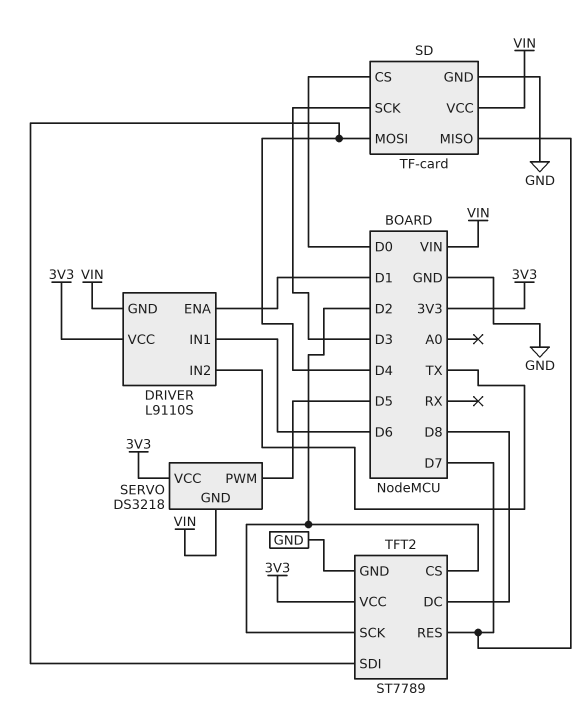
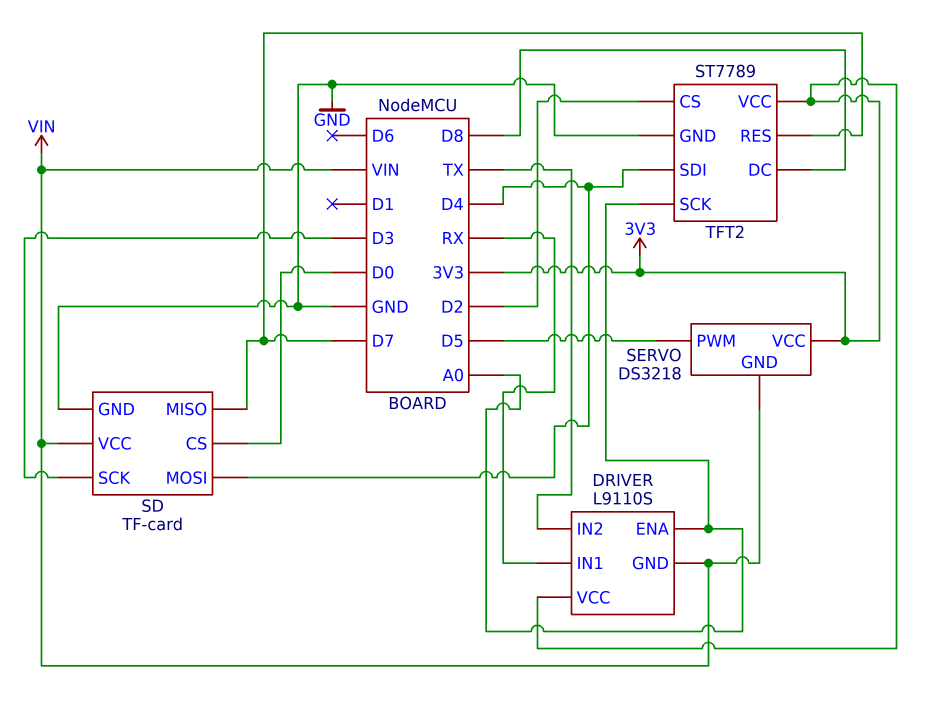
DRIVER pin ENA: D1 -> A0
DRIVER pin IN1: D6 -> RX
TFT2 pin SCK: D2 -> A0

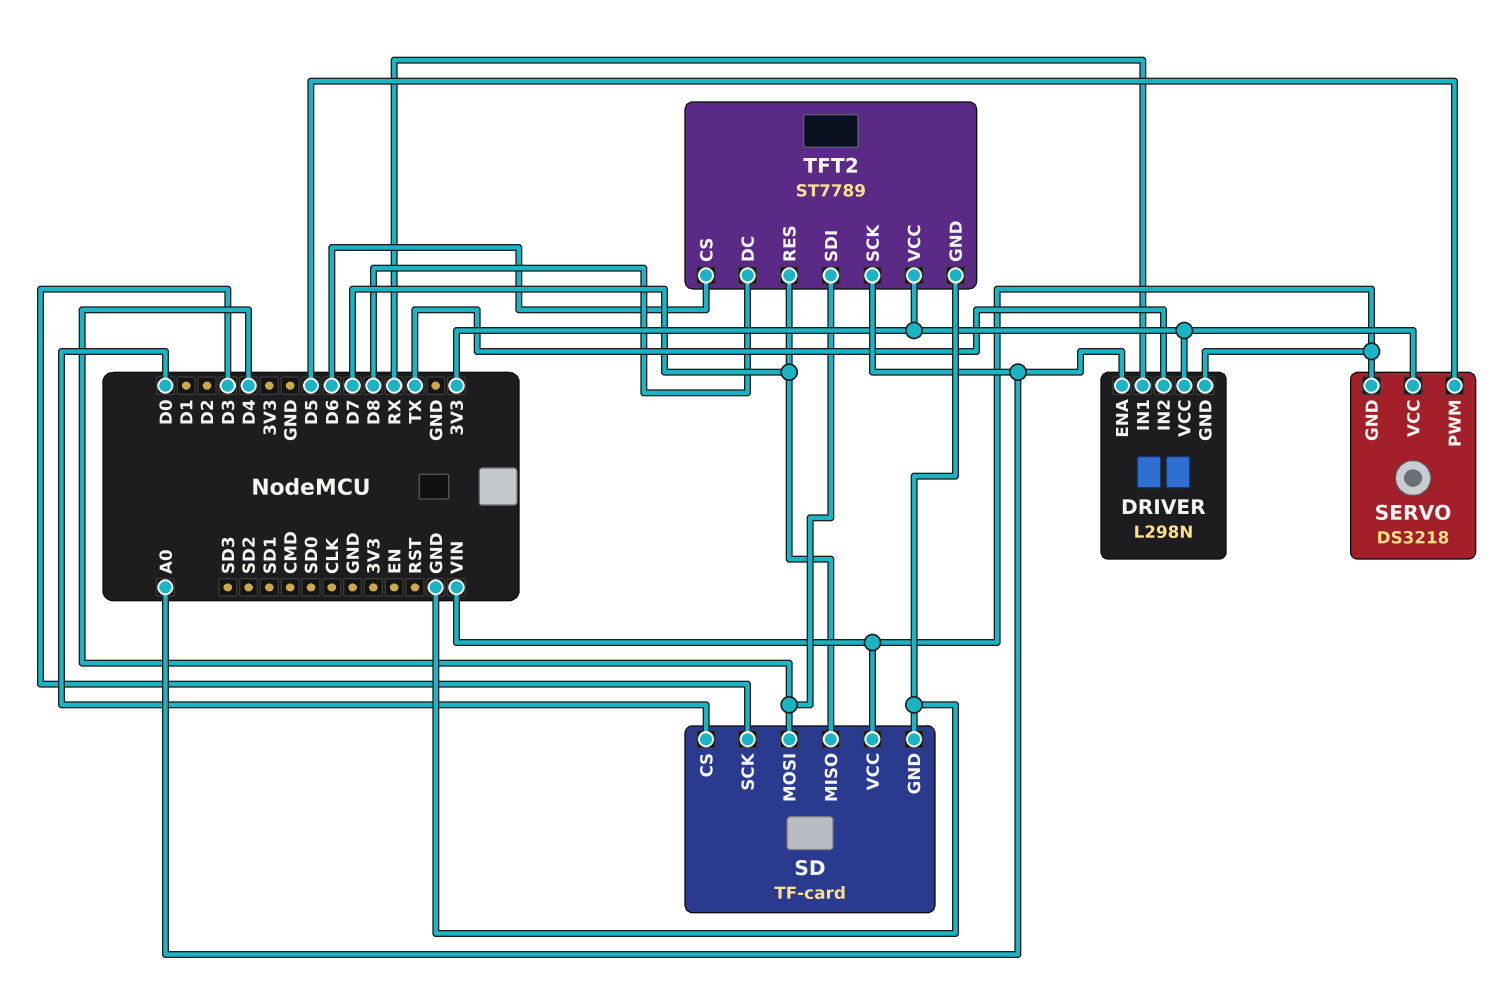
DRIVER: L9110S -> L298N
TFT2 pin CS: D2 -> D6

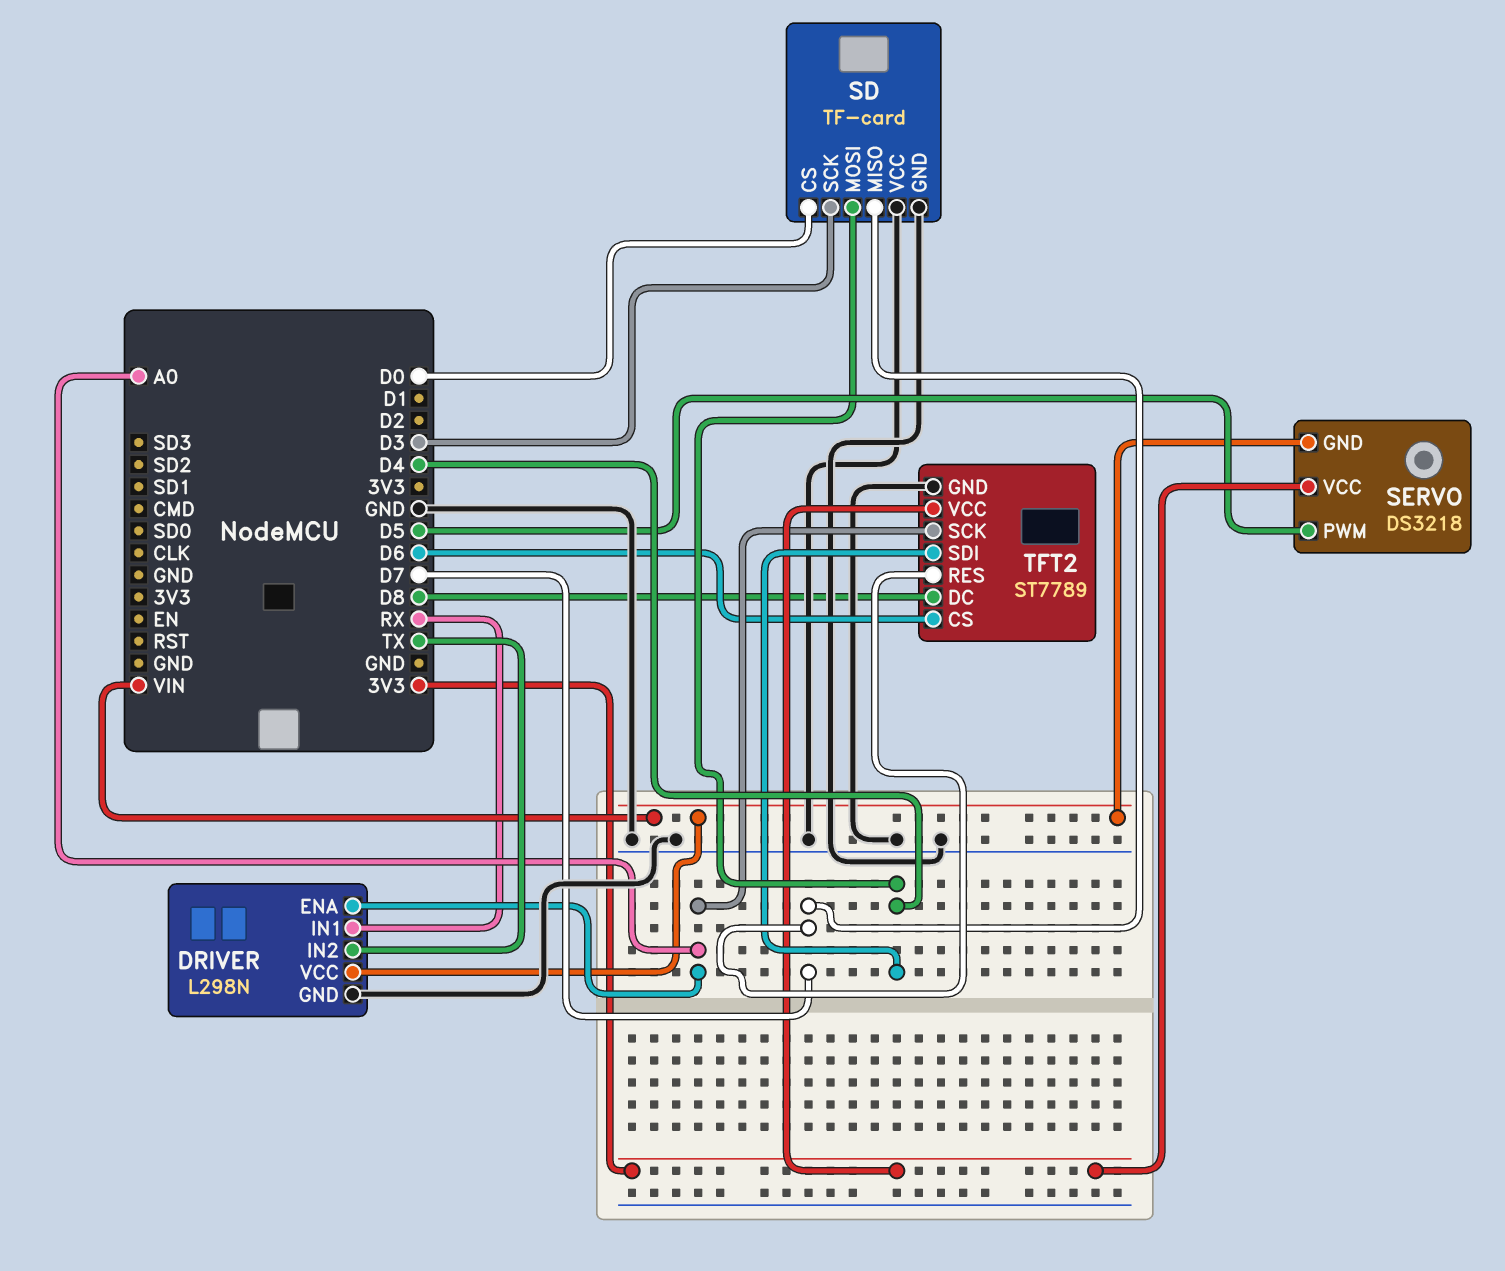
DRIVER pin GND: VIN -> GND
DRIVER pin VCC: 3V3 -> VIN
SD pin VCC: VIN -> GND

